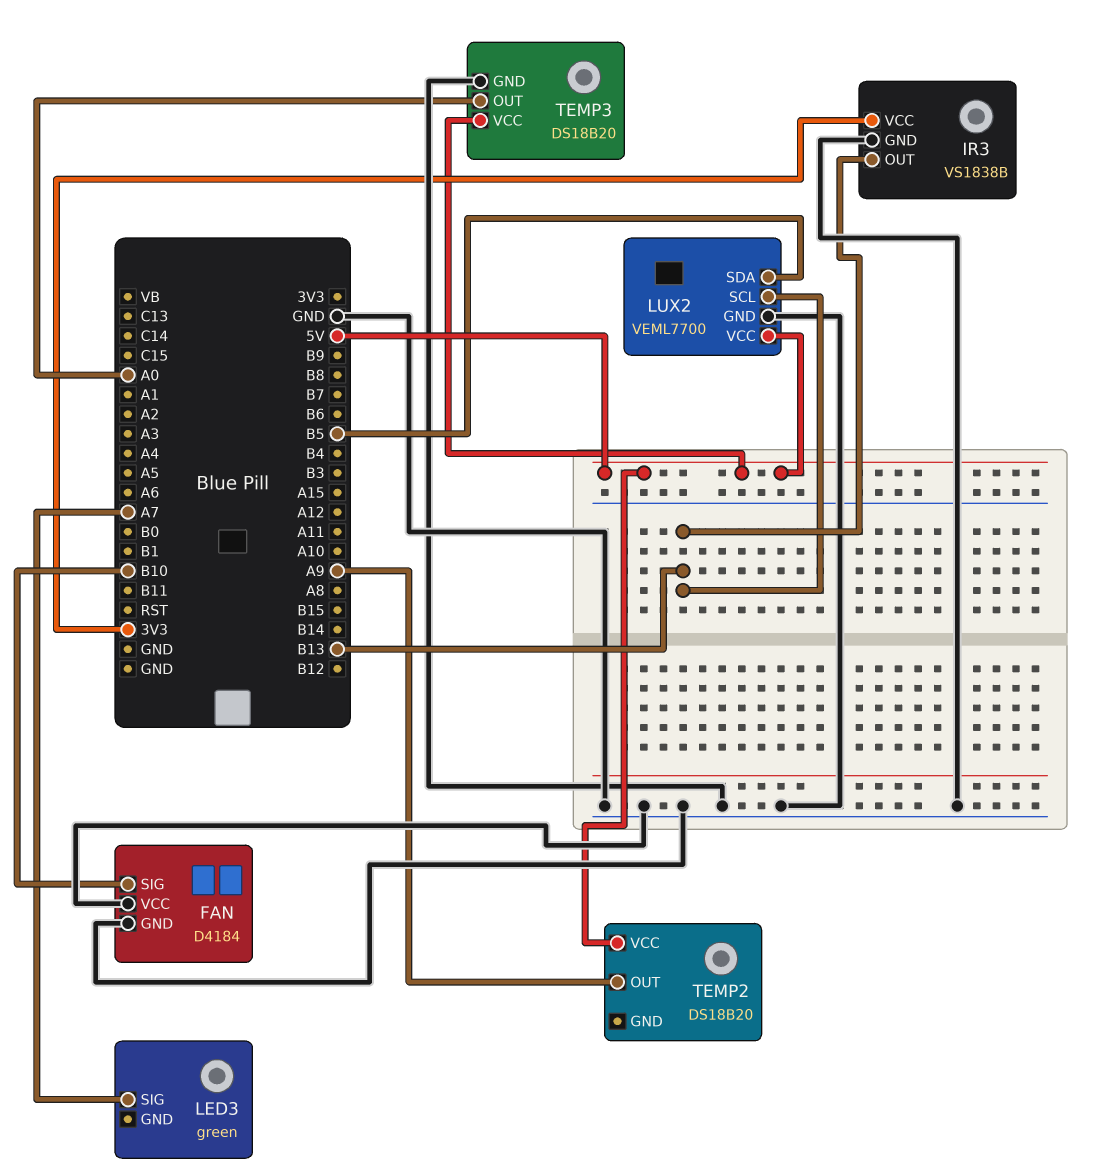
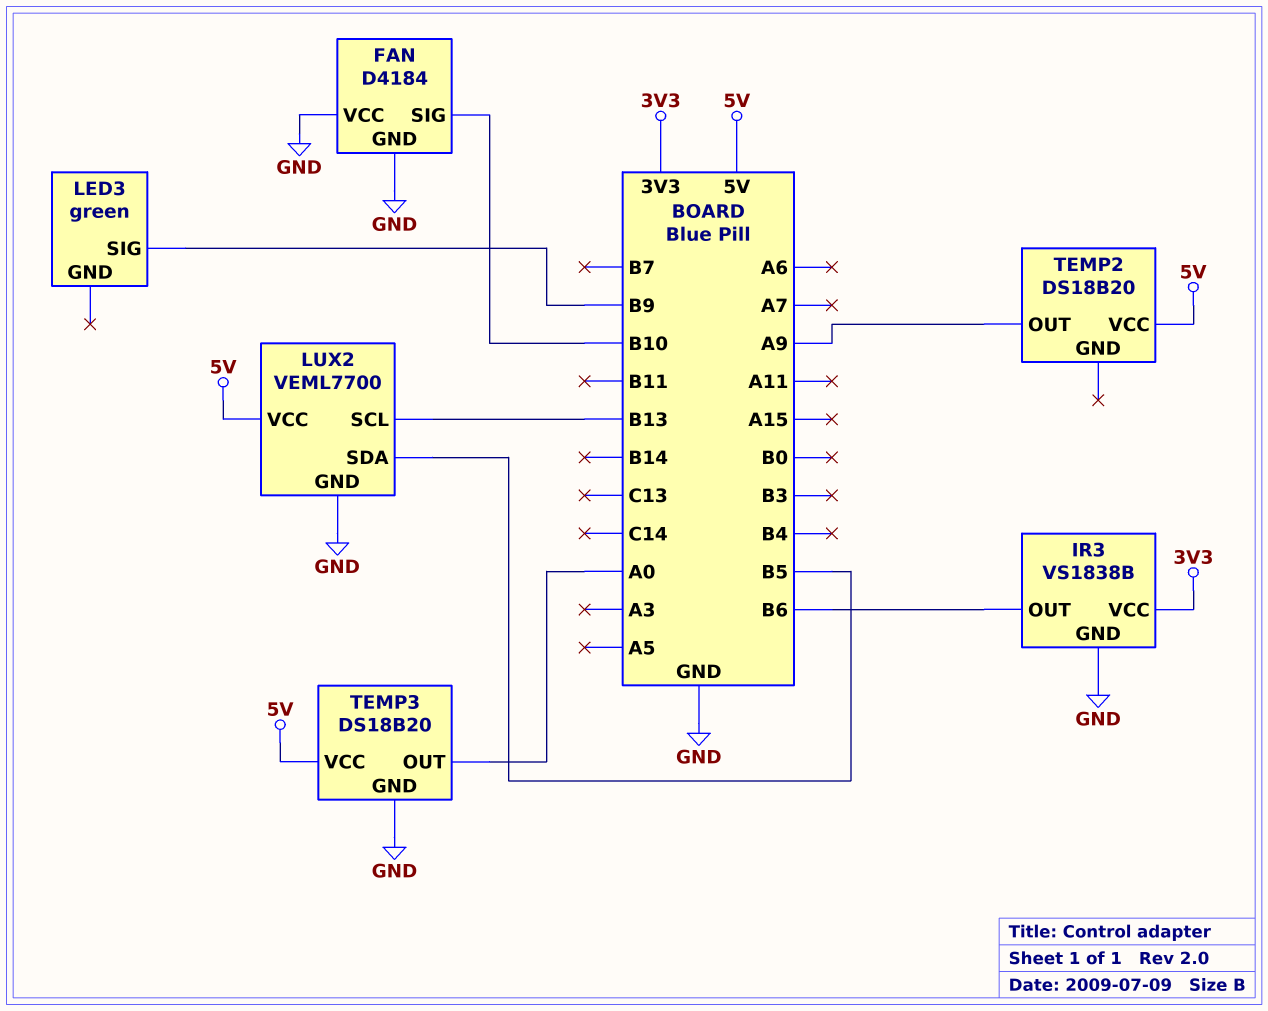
IR3 pin OUT: B13 -> B6
LED3 pin SIG: A7 -> B9

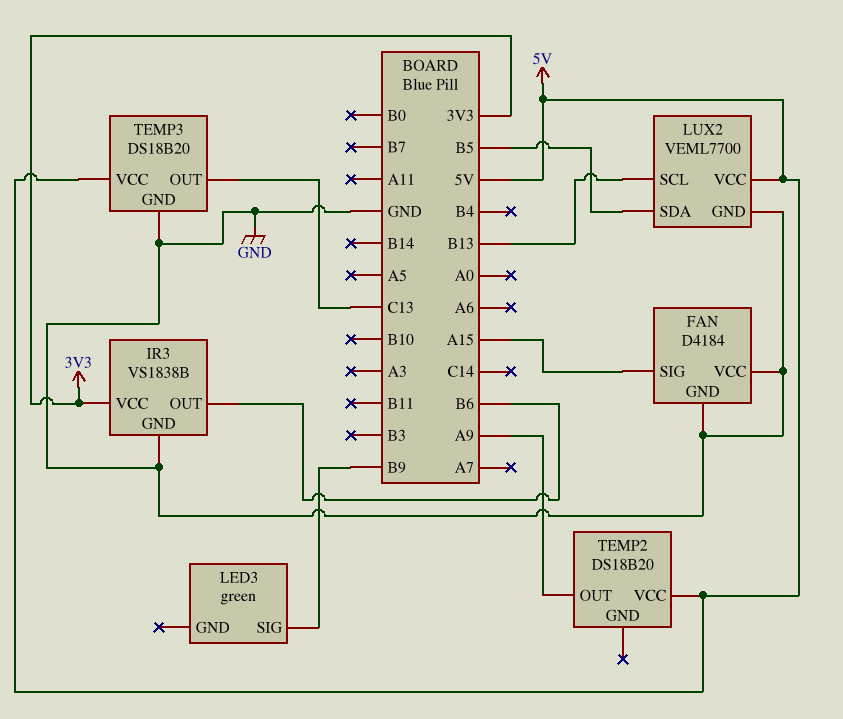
FAN pin SIG: B10 -> A15
TEMP3 pin OUT: A0 -> C13

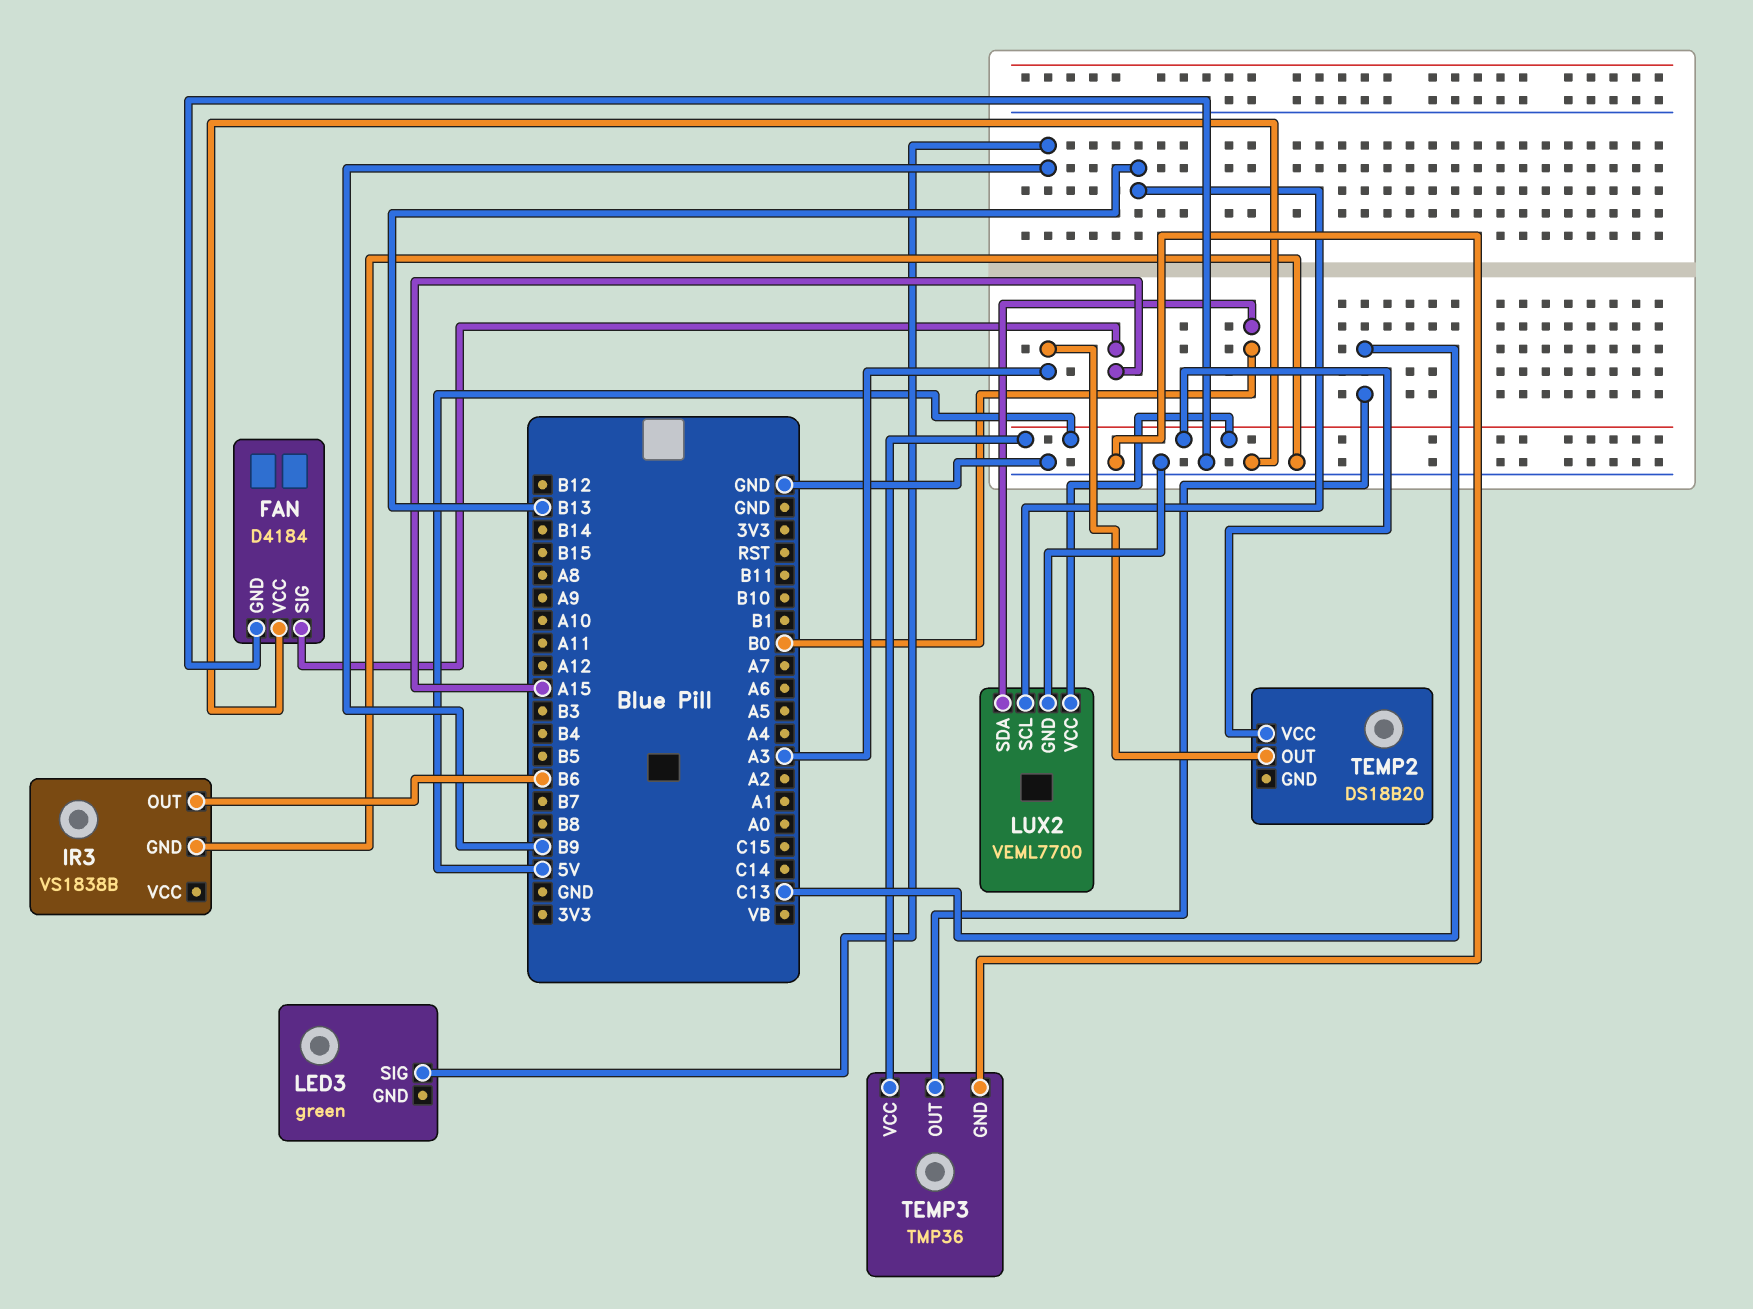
IR3 pin VCC: 3V3 -> none
LUX2 pin SDA: B5 -> B0
TEMP2 pin OUT: A9 -> A3
TEMP3: DS18B20 -> TMP36

